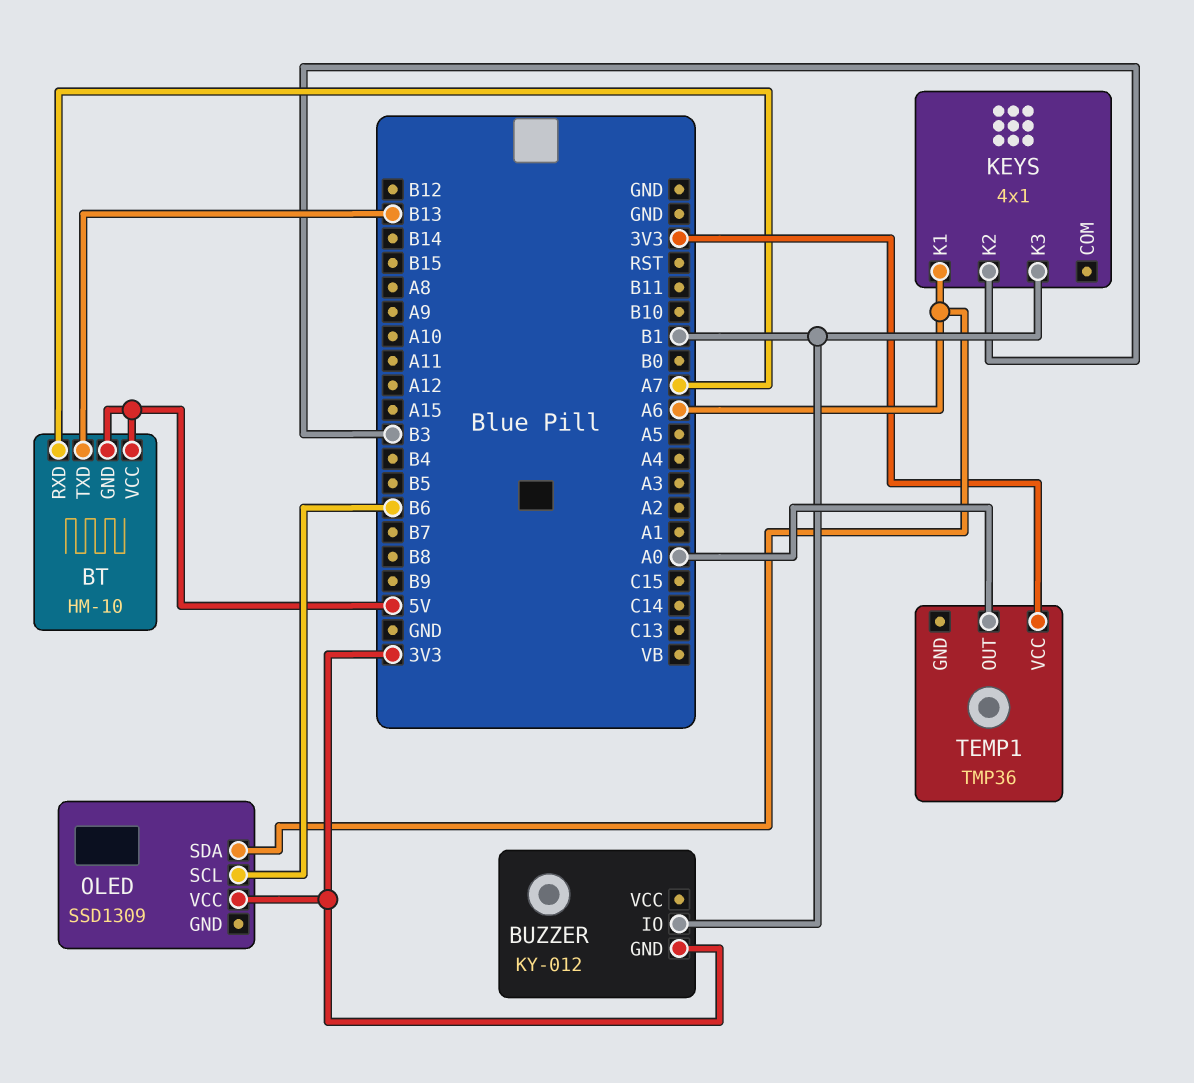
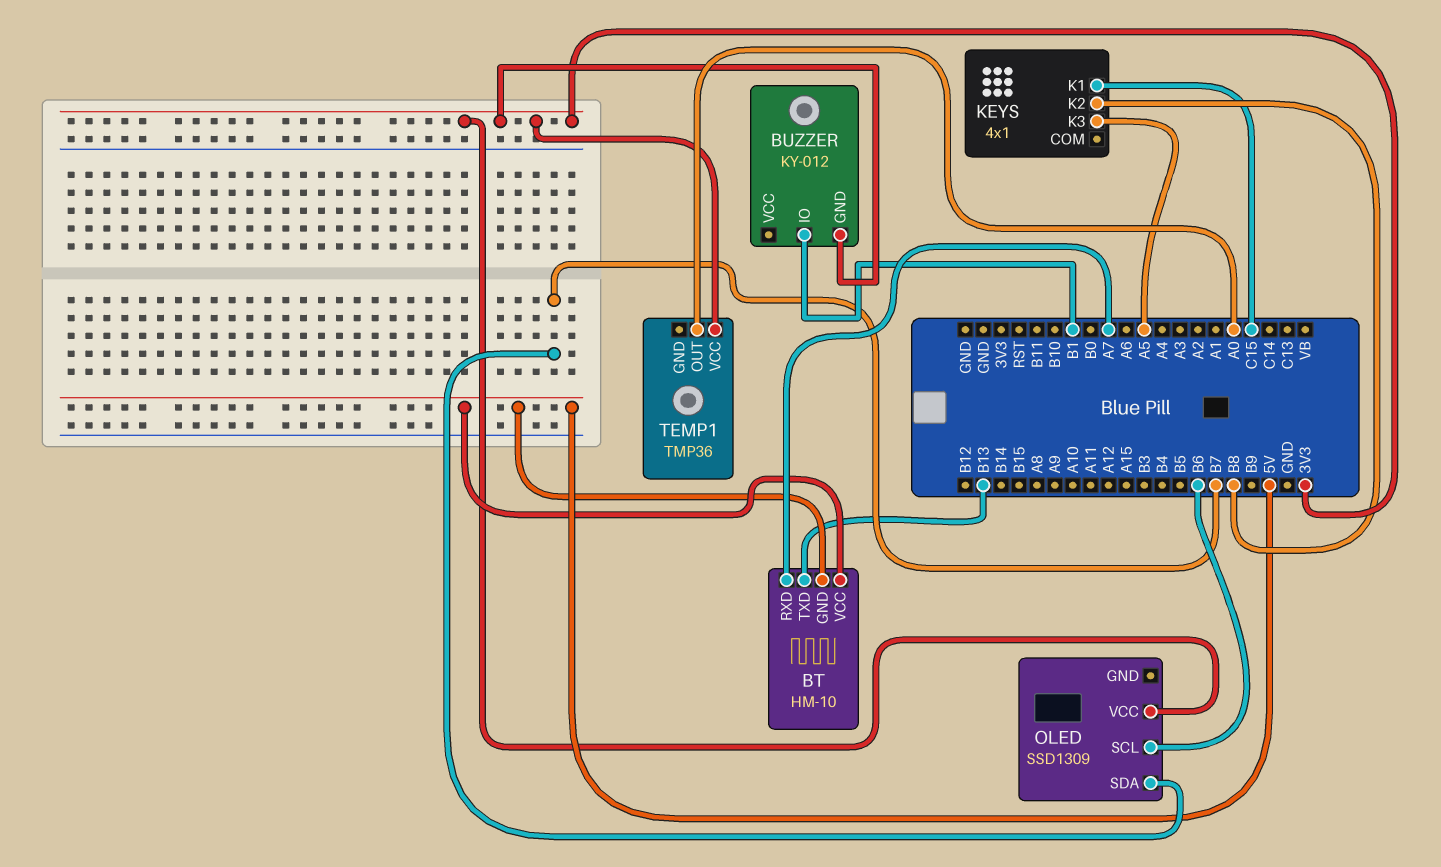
KEYS pin K1: A6 -> C15
KEYS pin K2: B3 -> B8
KEYS pin K3: B1 -> A5
OLED pin SDA: A6 -> B7

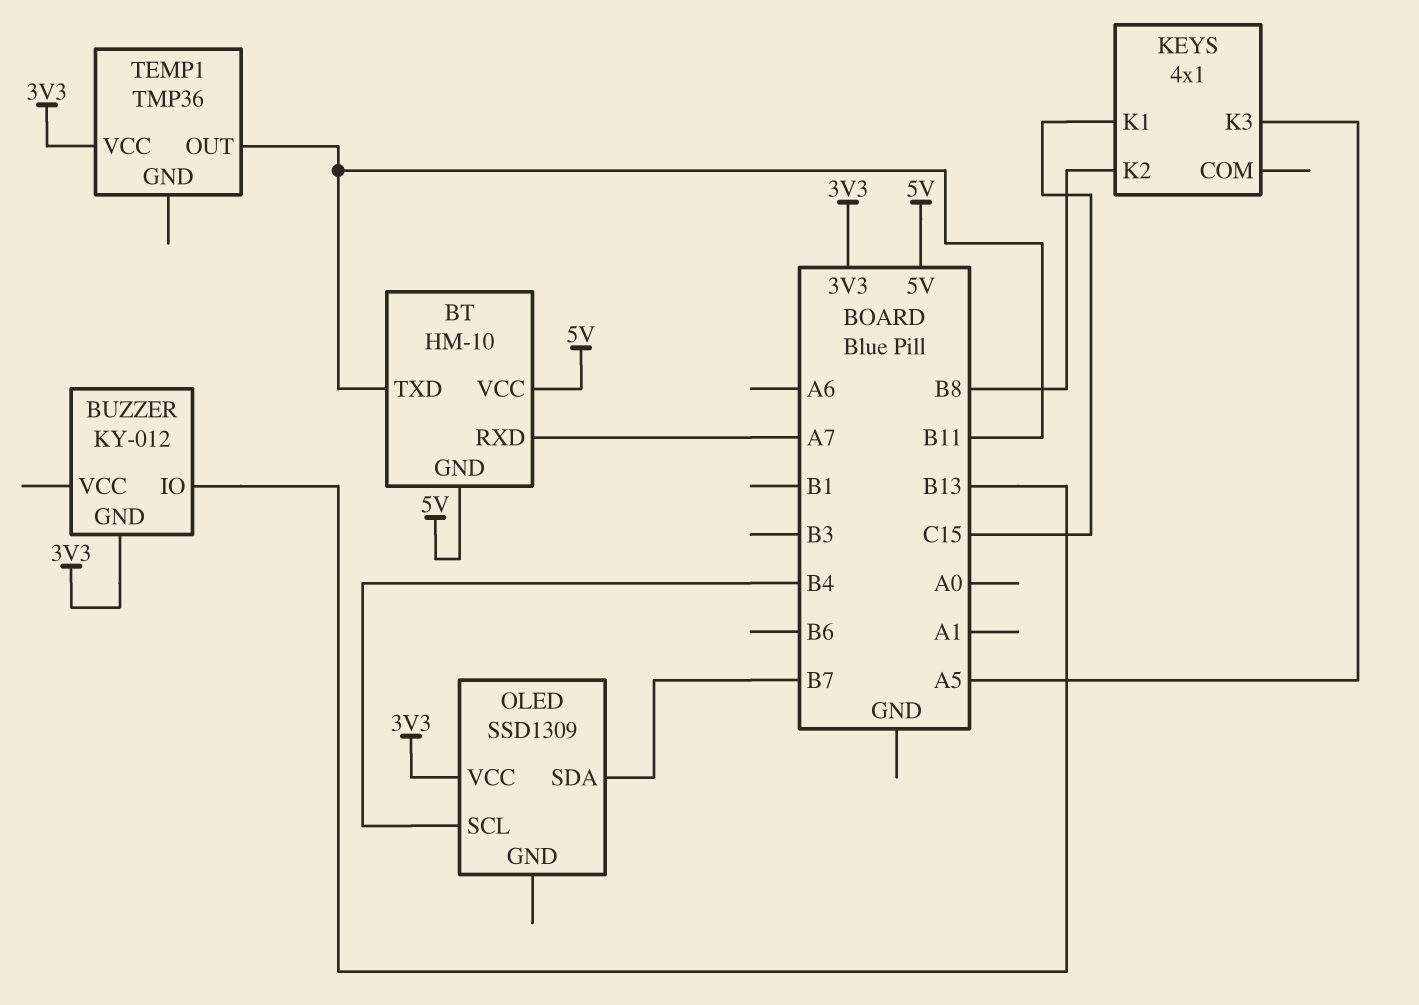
BT pin TXD: B13 -> B11
BUZZER pin IO: B1 -> B13
OLED pin SCL: B6 -> B4
TEMP1 pin OUT: A0 -> B11

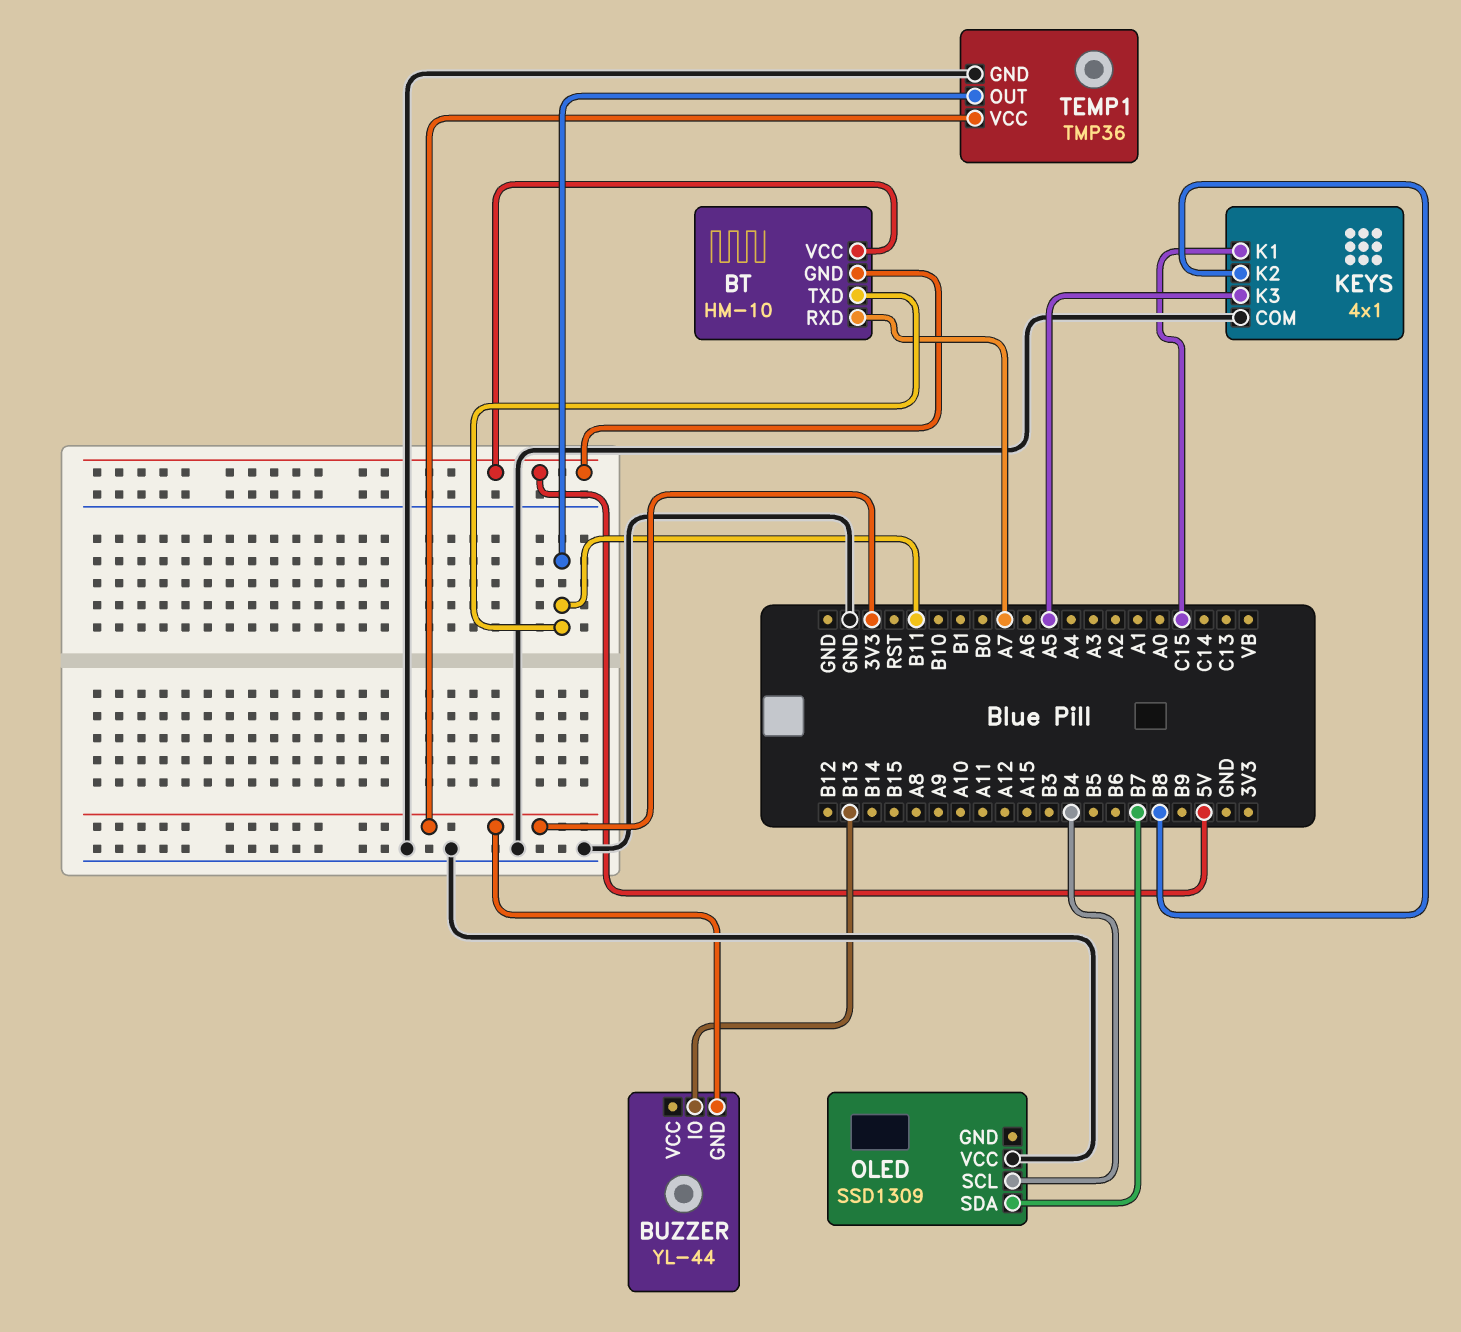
BUZZER: KY-012 -> YL-44
KEYS pin COM: none -> GND
OLED pin VCC: 3V3 -> GND
TEMP1 pin GND: none -> GND

